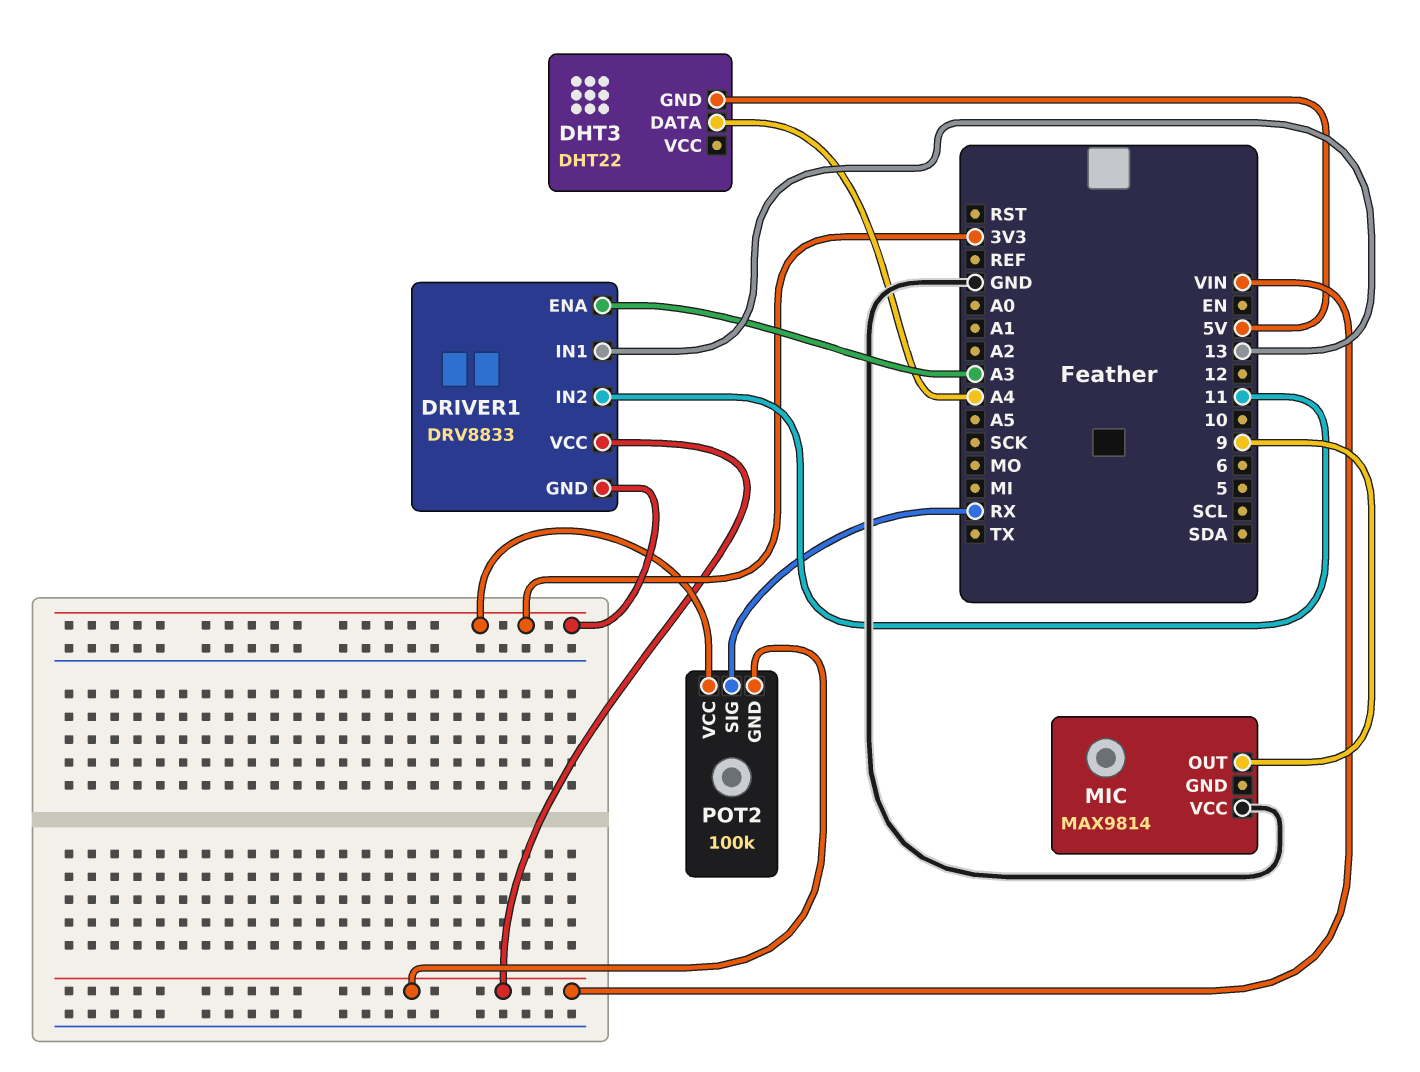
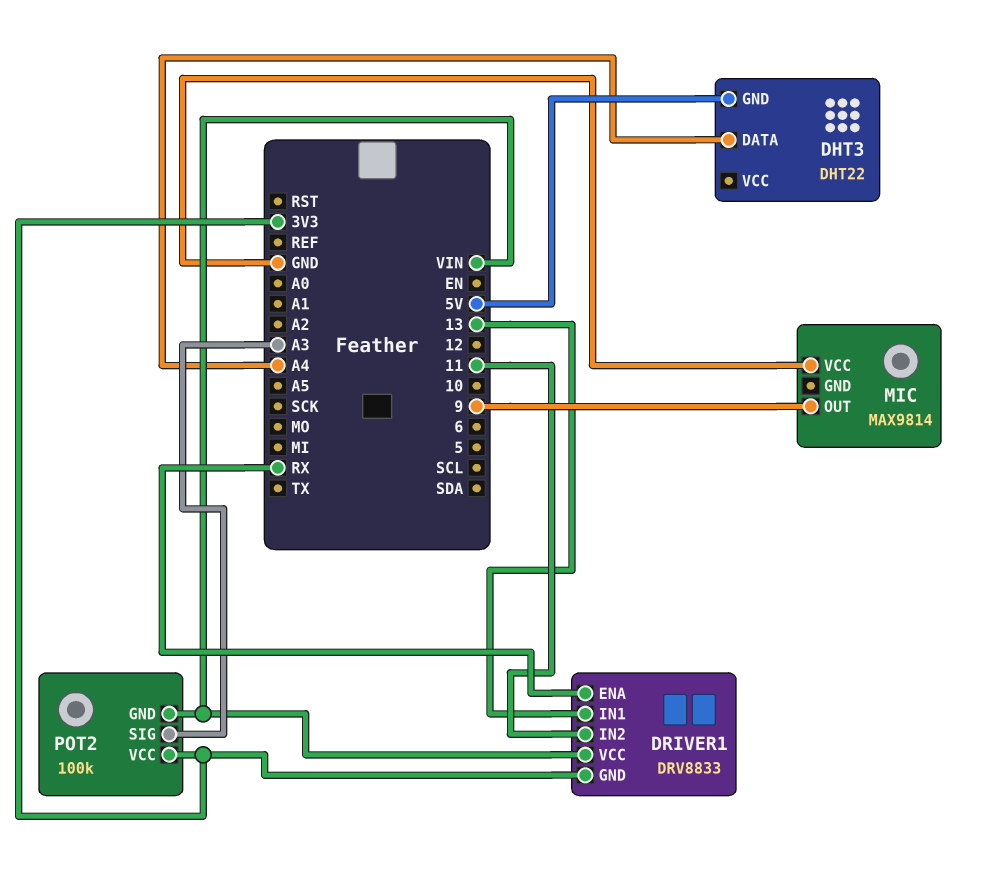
DRIVER1 pin ENA: A3 -> RX
POT2 pin SIG: RX -> A3

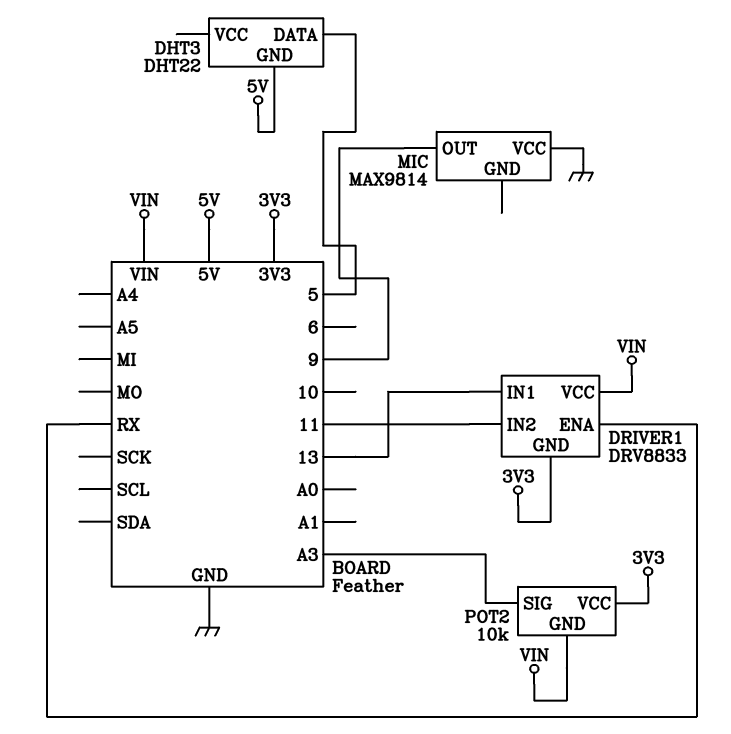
DHT3 pin DATA: A4 -> 5
POT2: 100k -> 10k

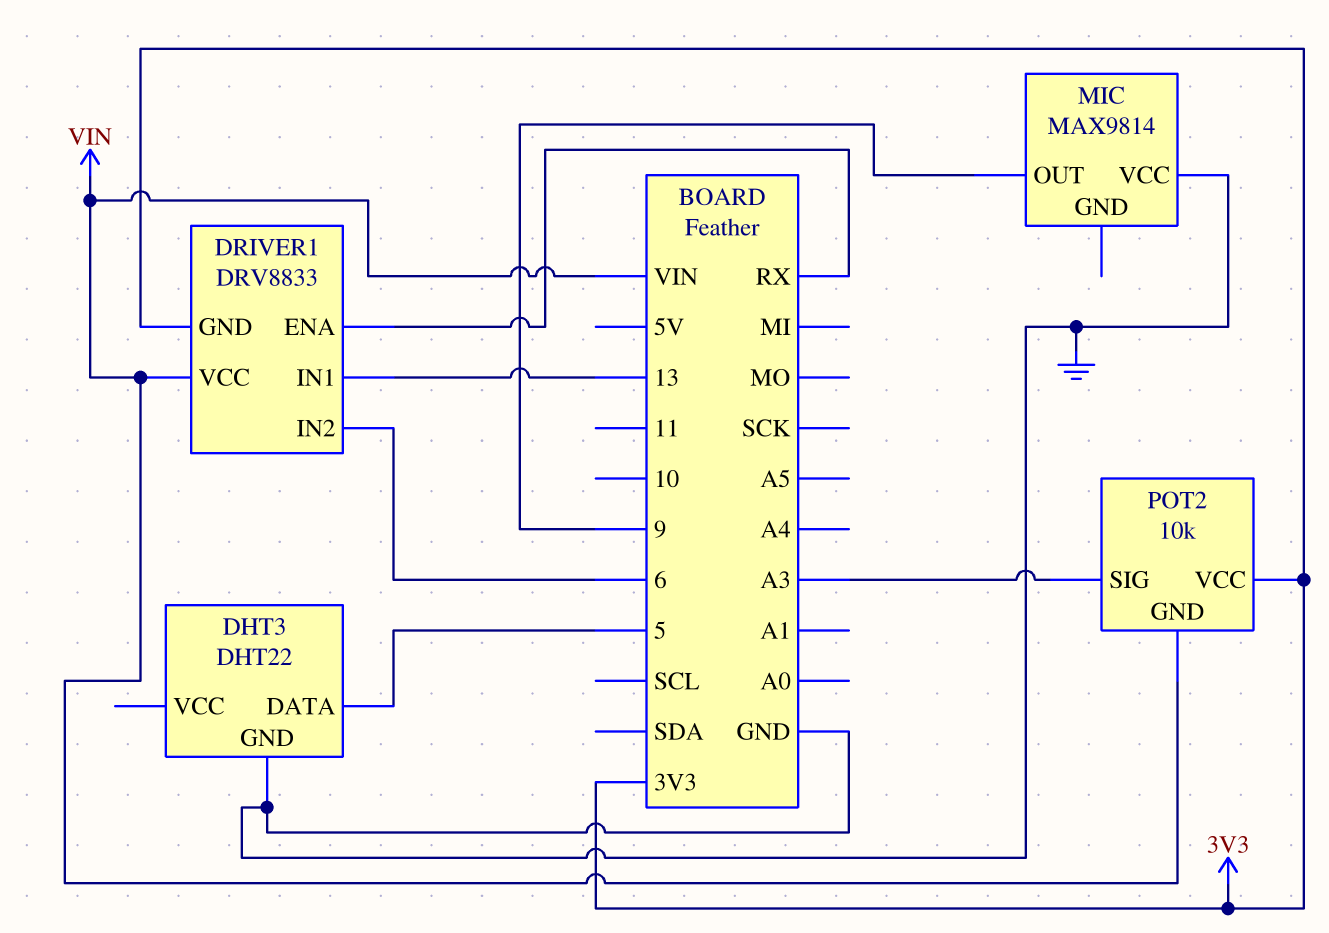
DHT3 pin GND: 5V -> GND
DRIVER1 pin IN2: 11 -> 6

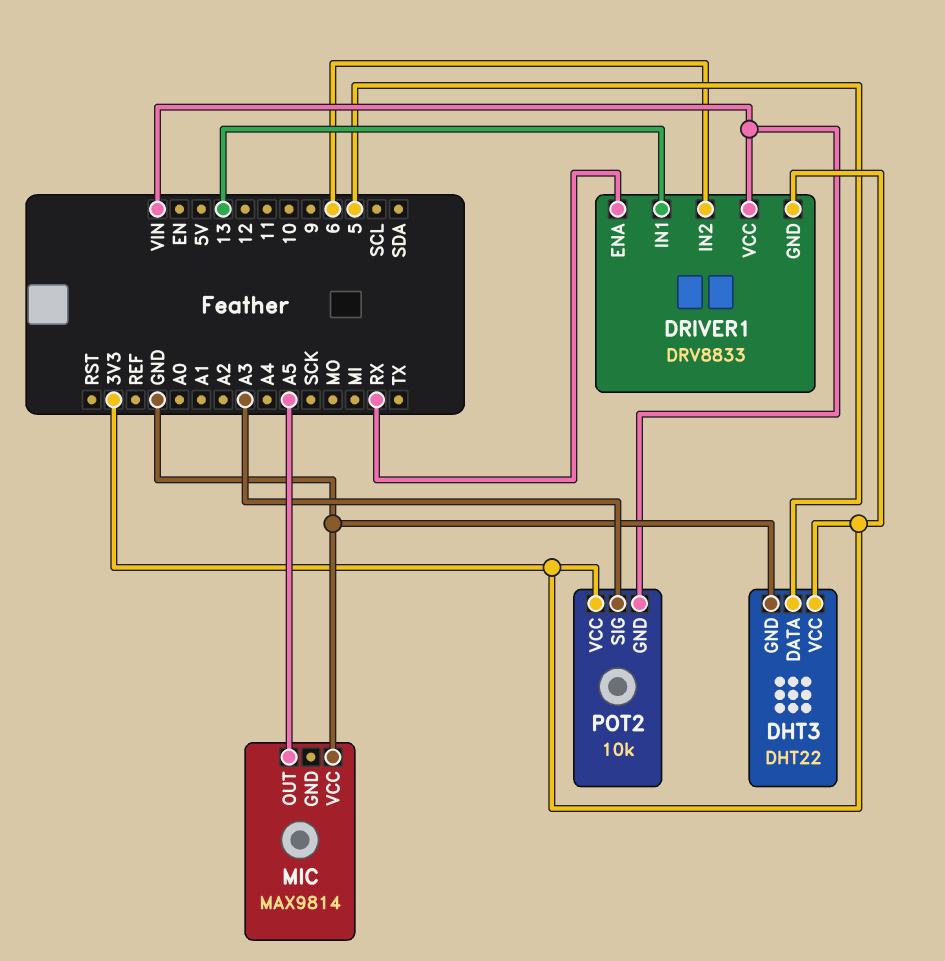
DHT3 pin VCC: none -> 3V3
MIC pin OUT: 9 -> A5

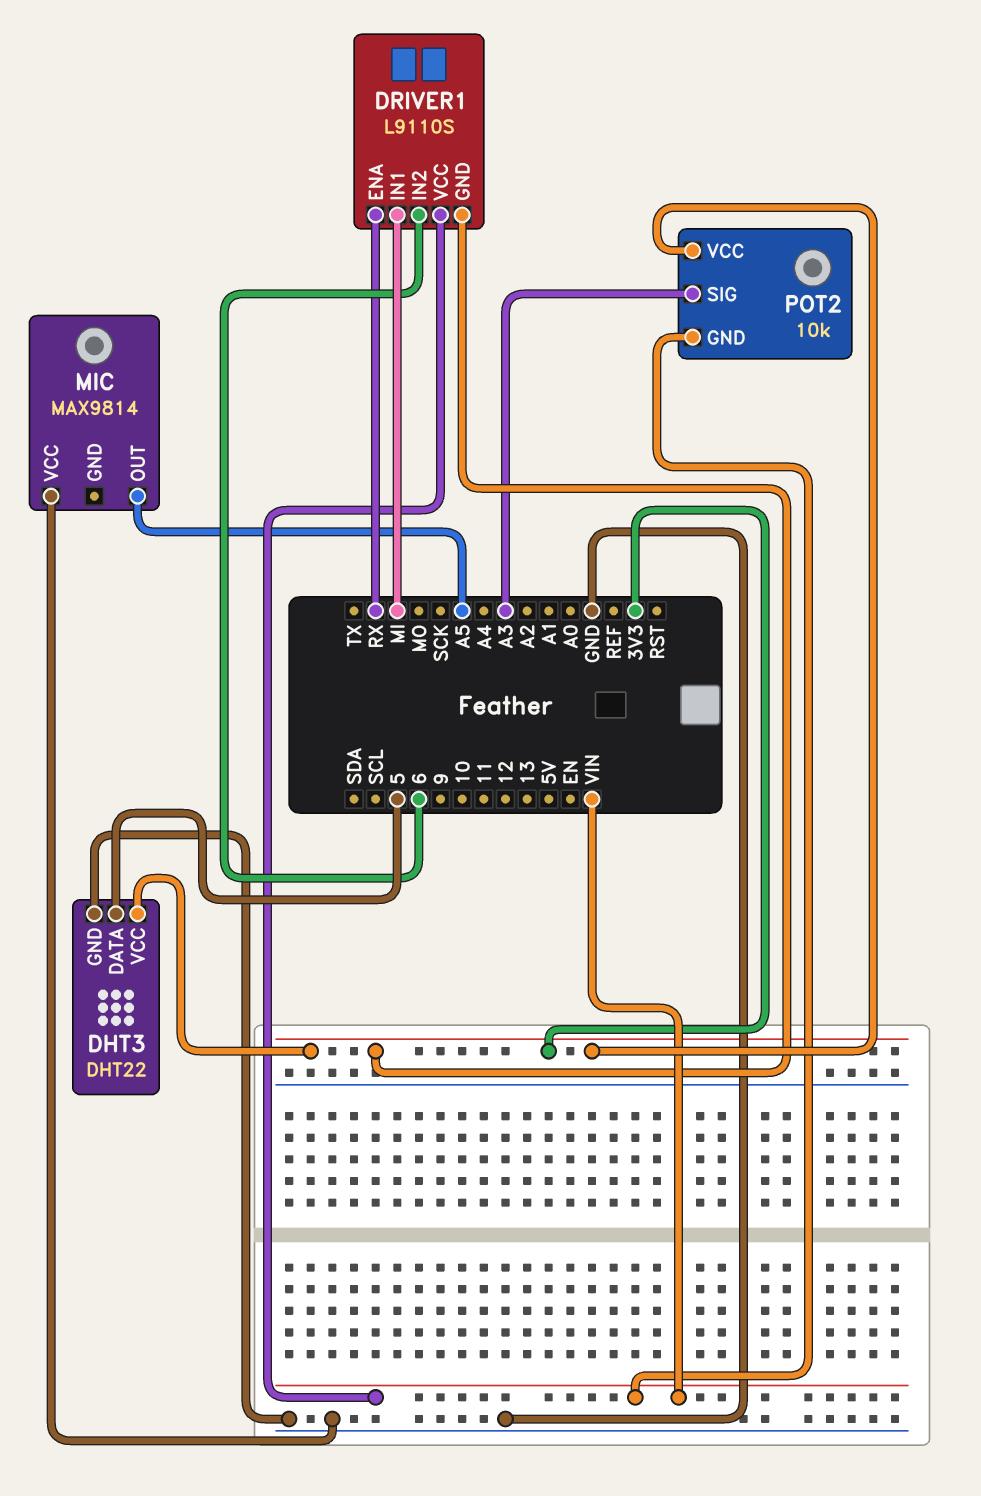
DRIVER1: DRV8833 -> L9110S
DRIVER1 pin IN1: 13 -> MI

